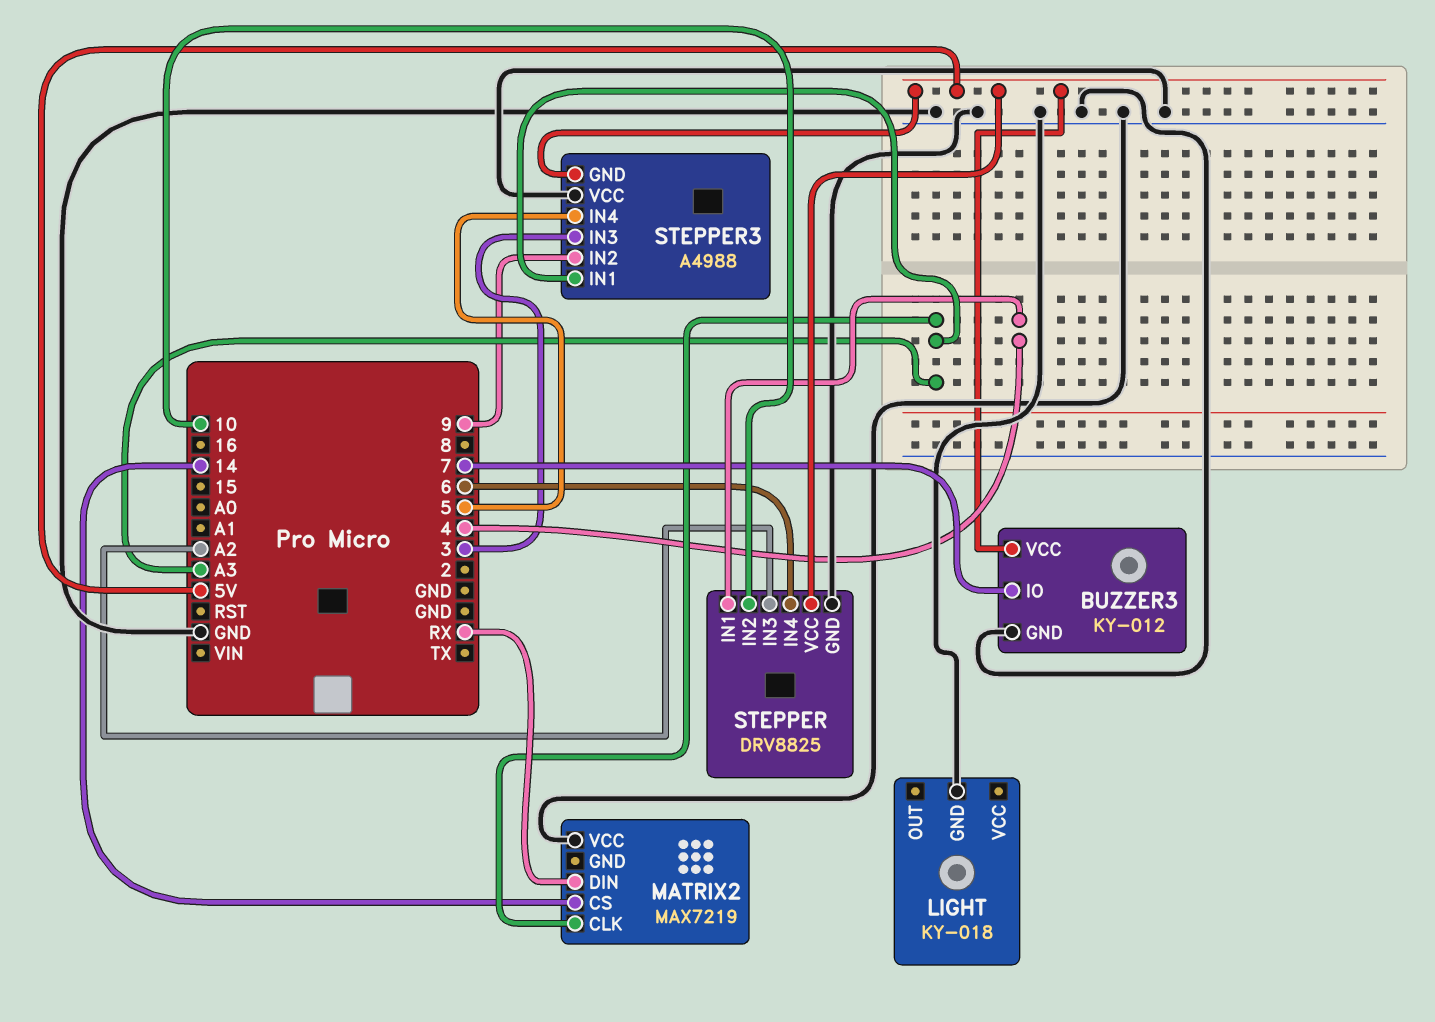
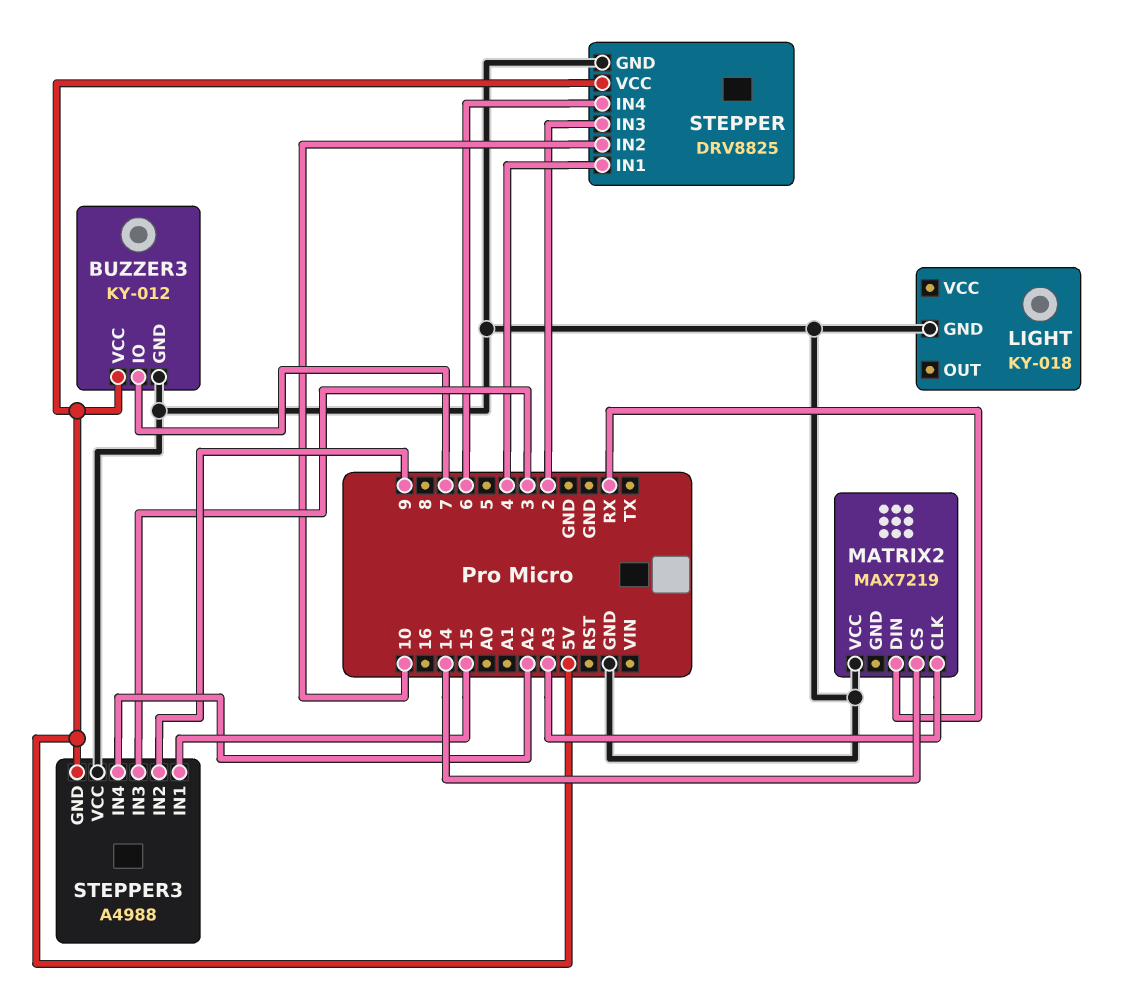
STEPPER pin IN3: A2 -> 2
STEPPER3 pin IN1: A3 -> 15
STEPPER3 pin IN4: 5 -> A2

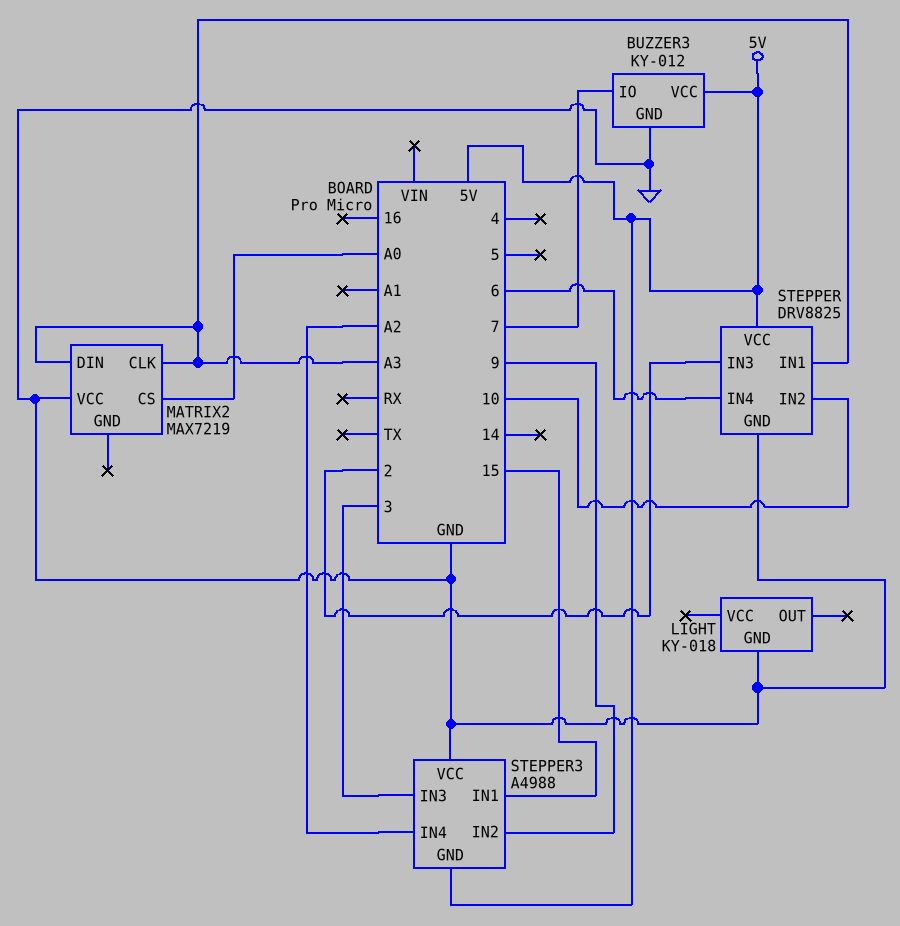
MATRIX2 pin CS: 14 -> A0
MATRIX2 pin DIN: RX -> A3
STEPPER pin IN1: 4 -> A3

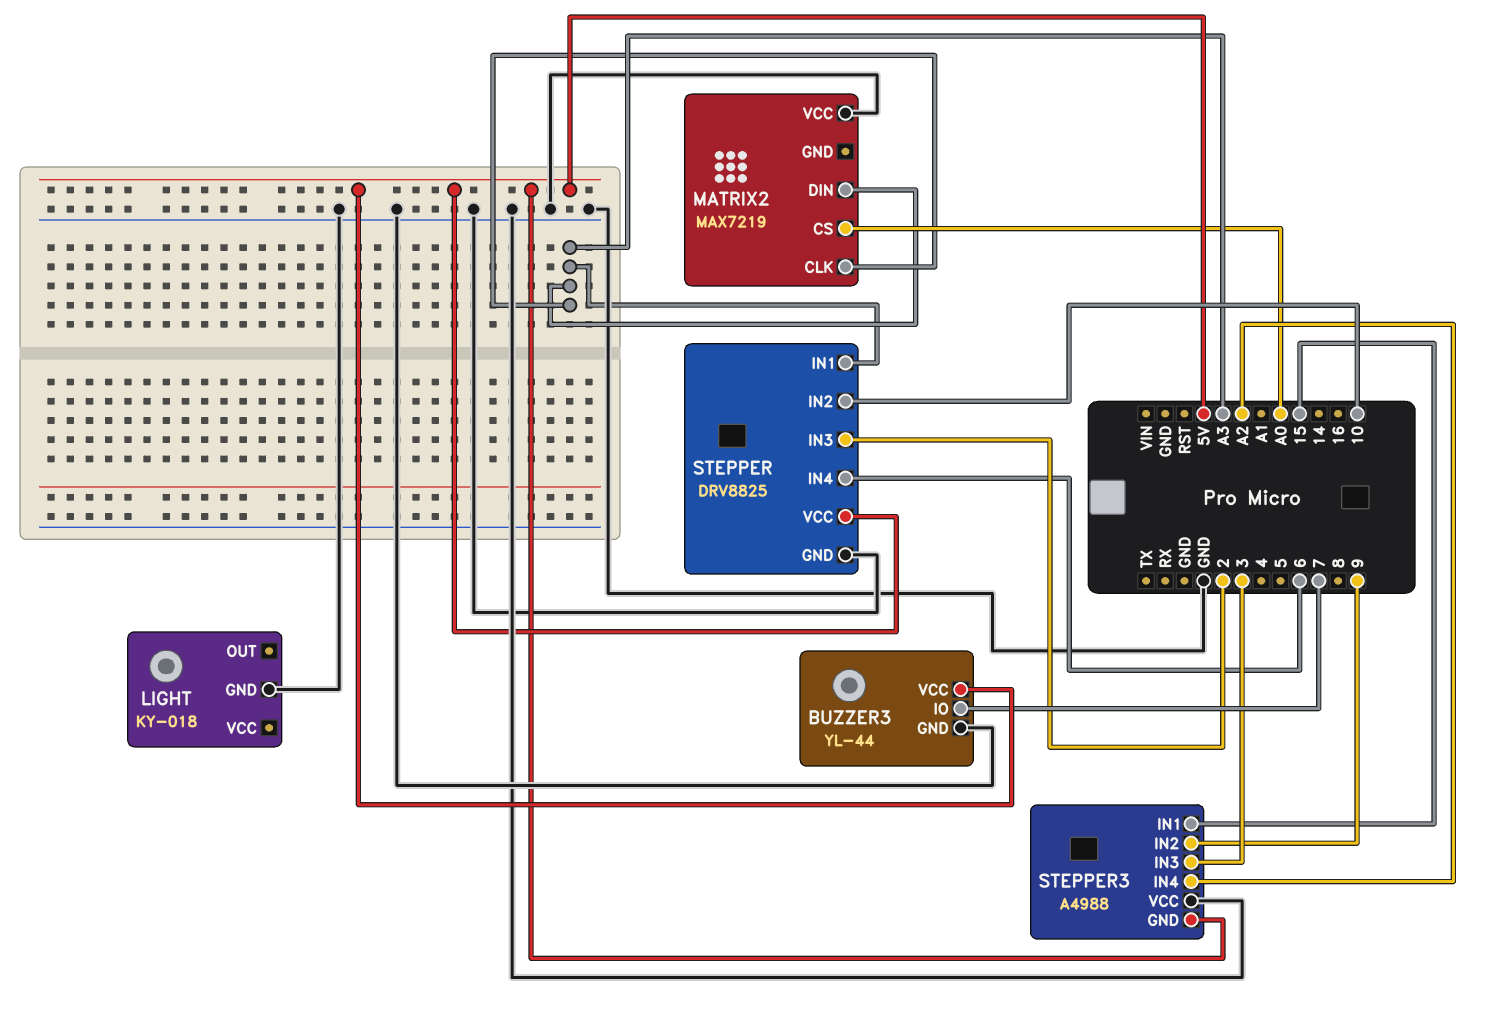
BUZZER3: KY-012 -> YL-44

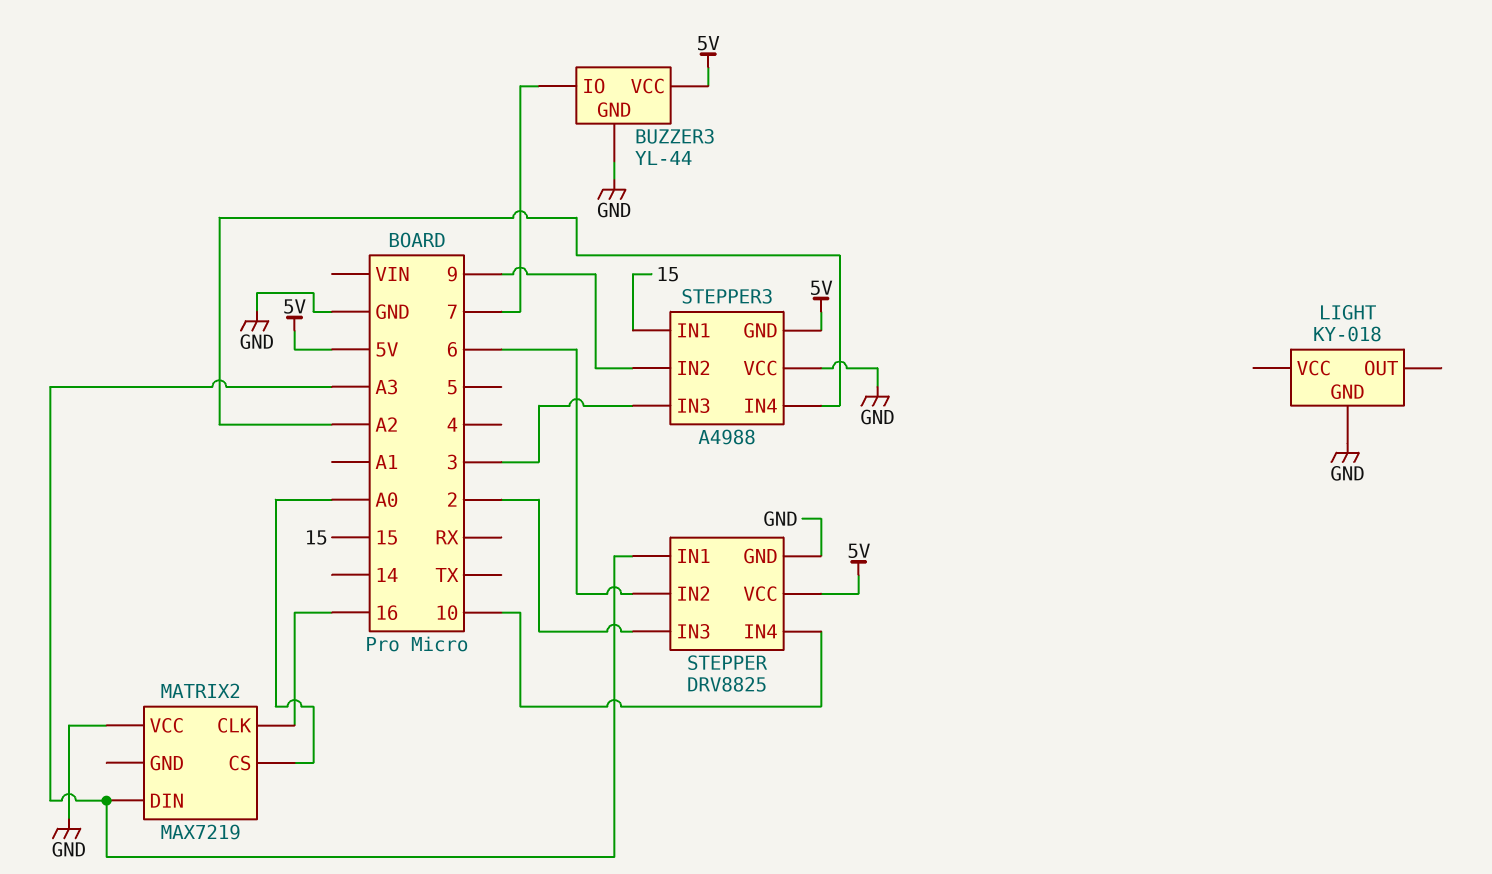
MATRIX2 pin CLK: A3 -> 16
STEPPER pin IN2: 10 -> 6
STEPPER pin IN4: 6 -> 10

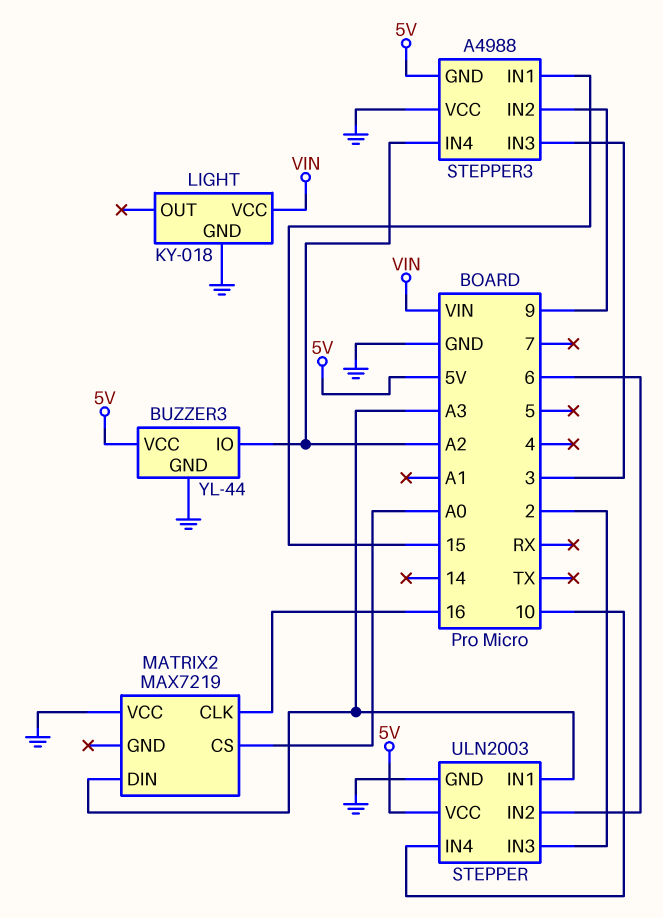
BUZZER3 pin IO: 7 -> A2
LIGHT pin VCC: none -> VIN
STEPPER: DRV8825 -> ULN2003

